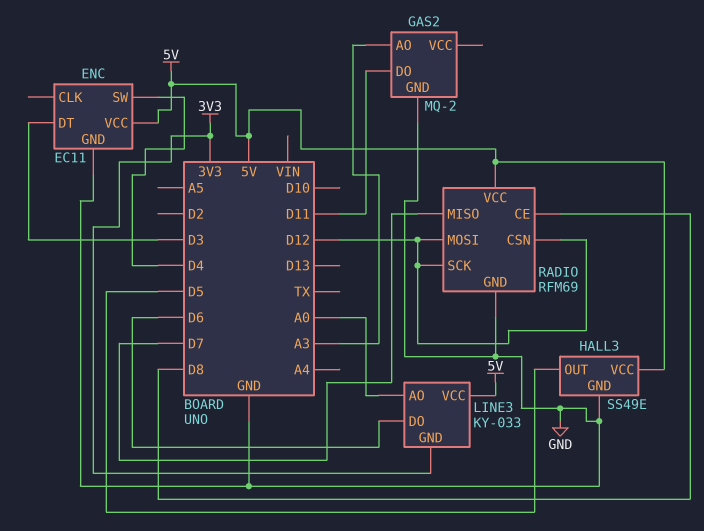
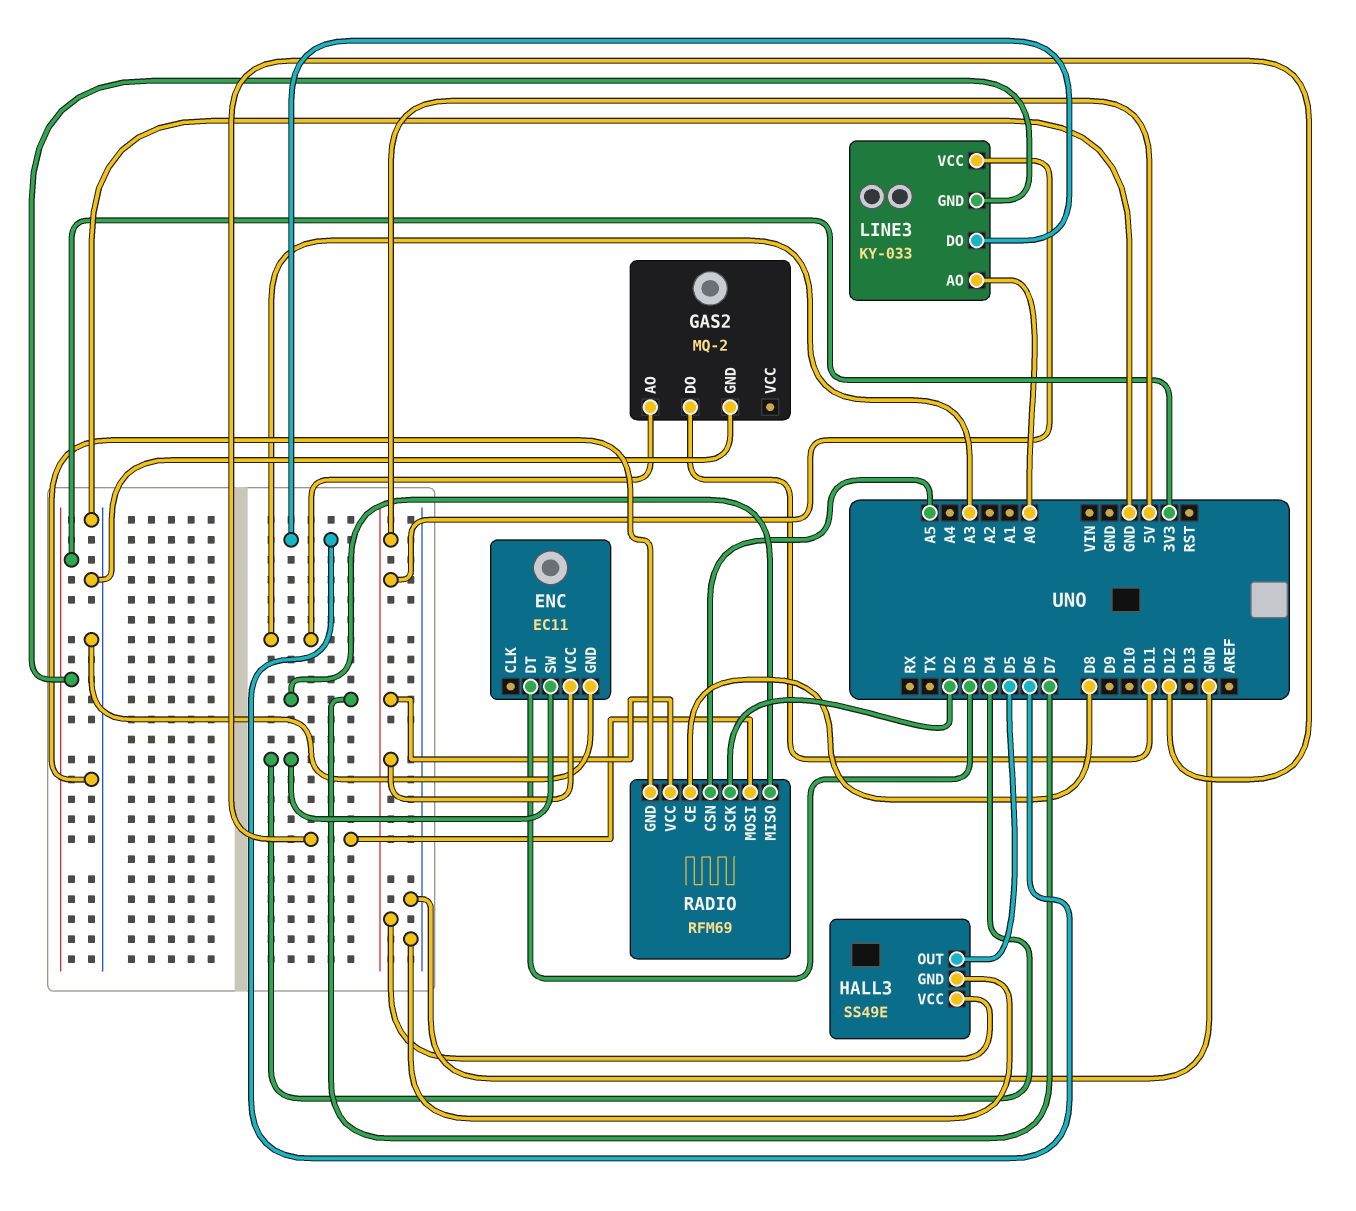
RADIO pin CSN: D12 -> A5
RADIO pin SCK: D12 -> D2

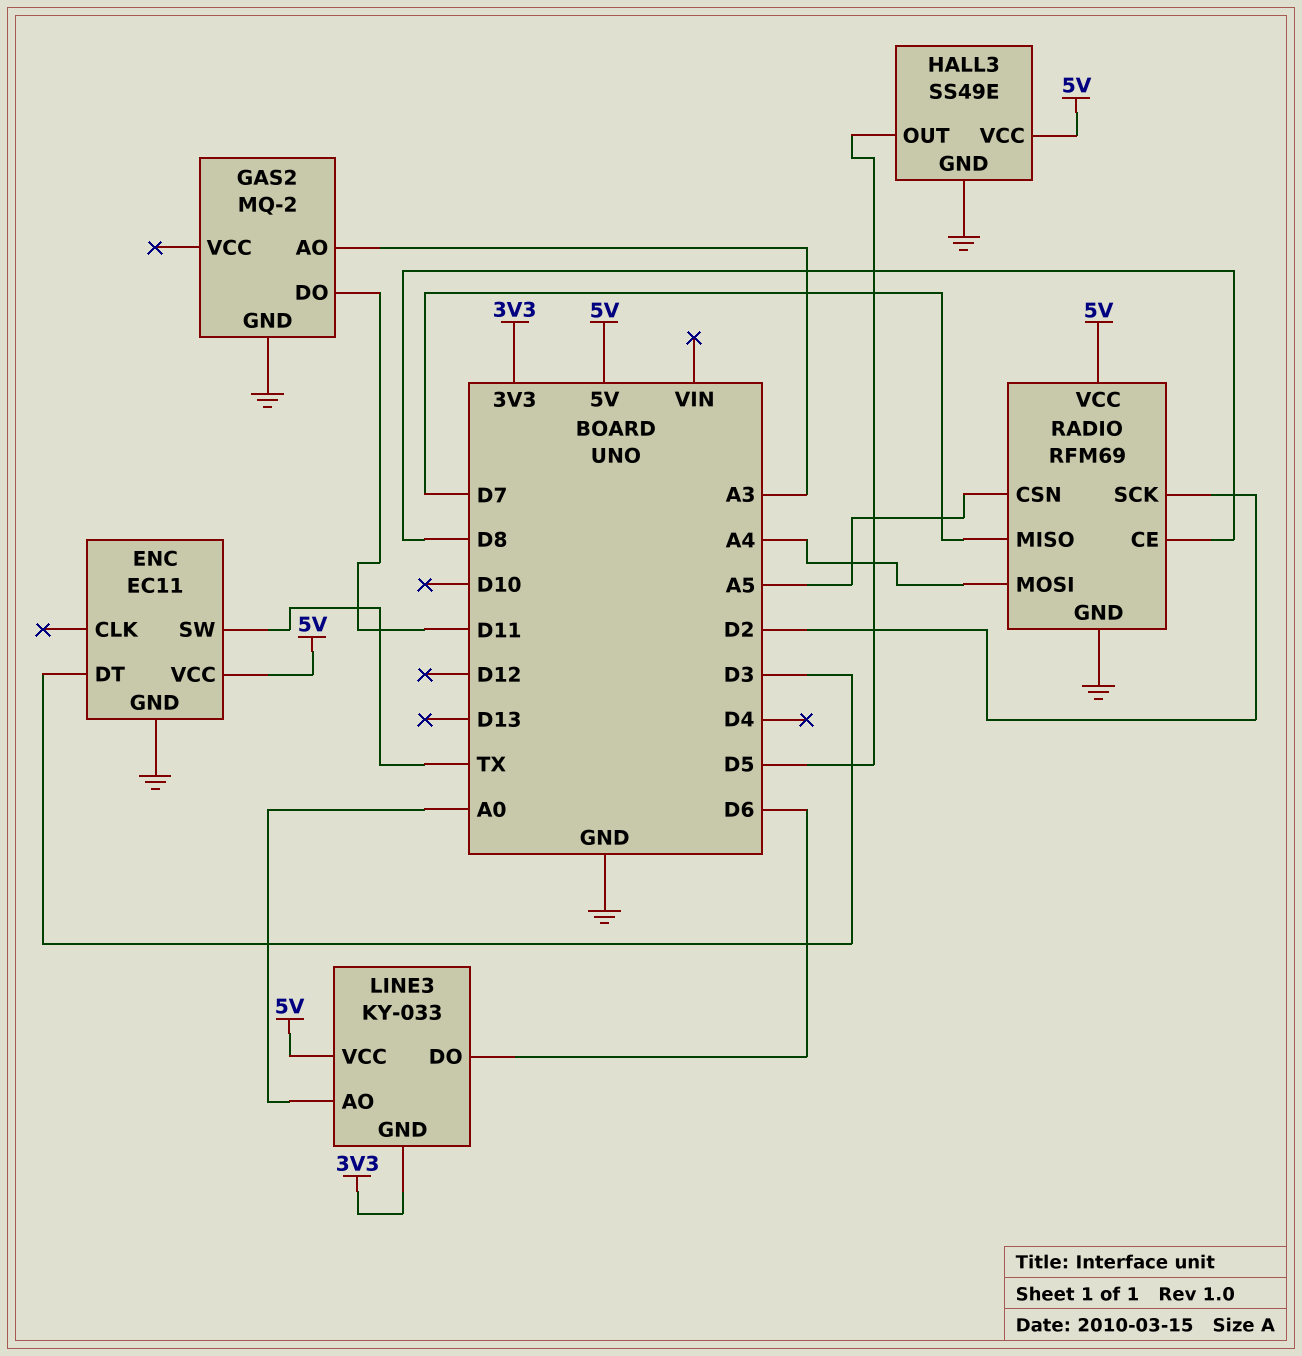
ENC pin SW: D4 -> TX
RADIO pin MOSI: D12 -> A4

